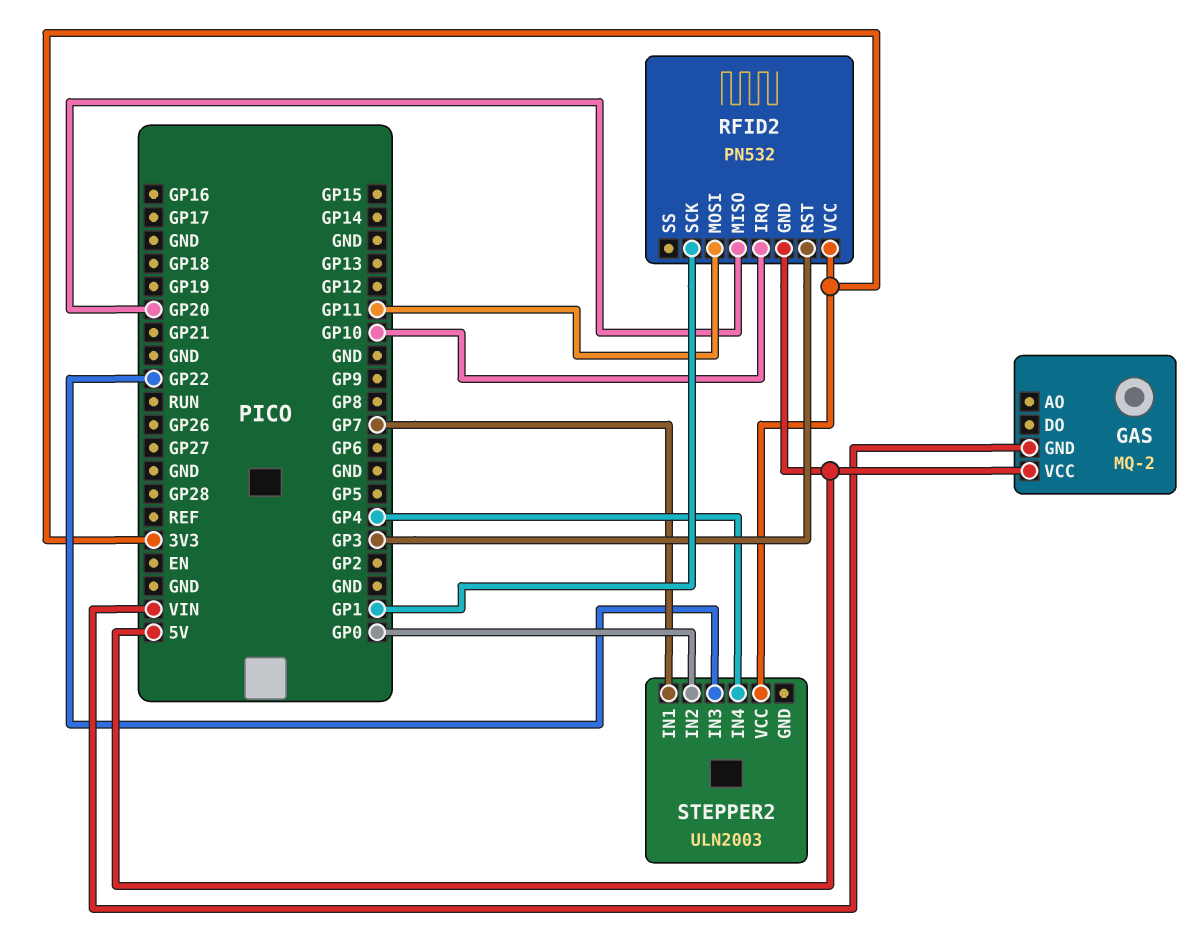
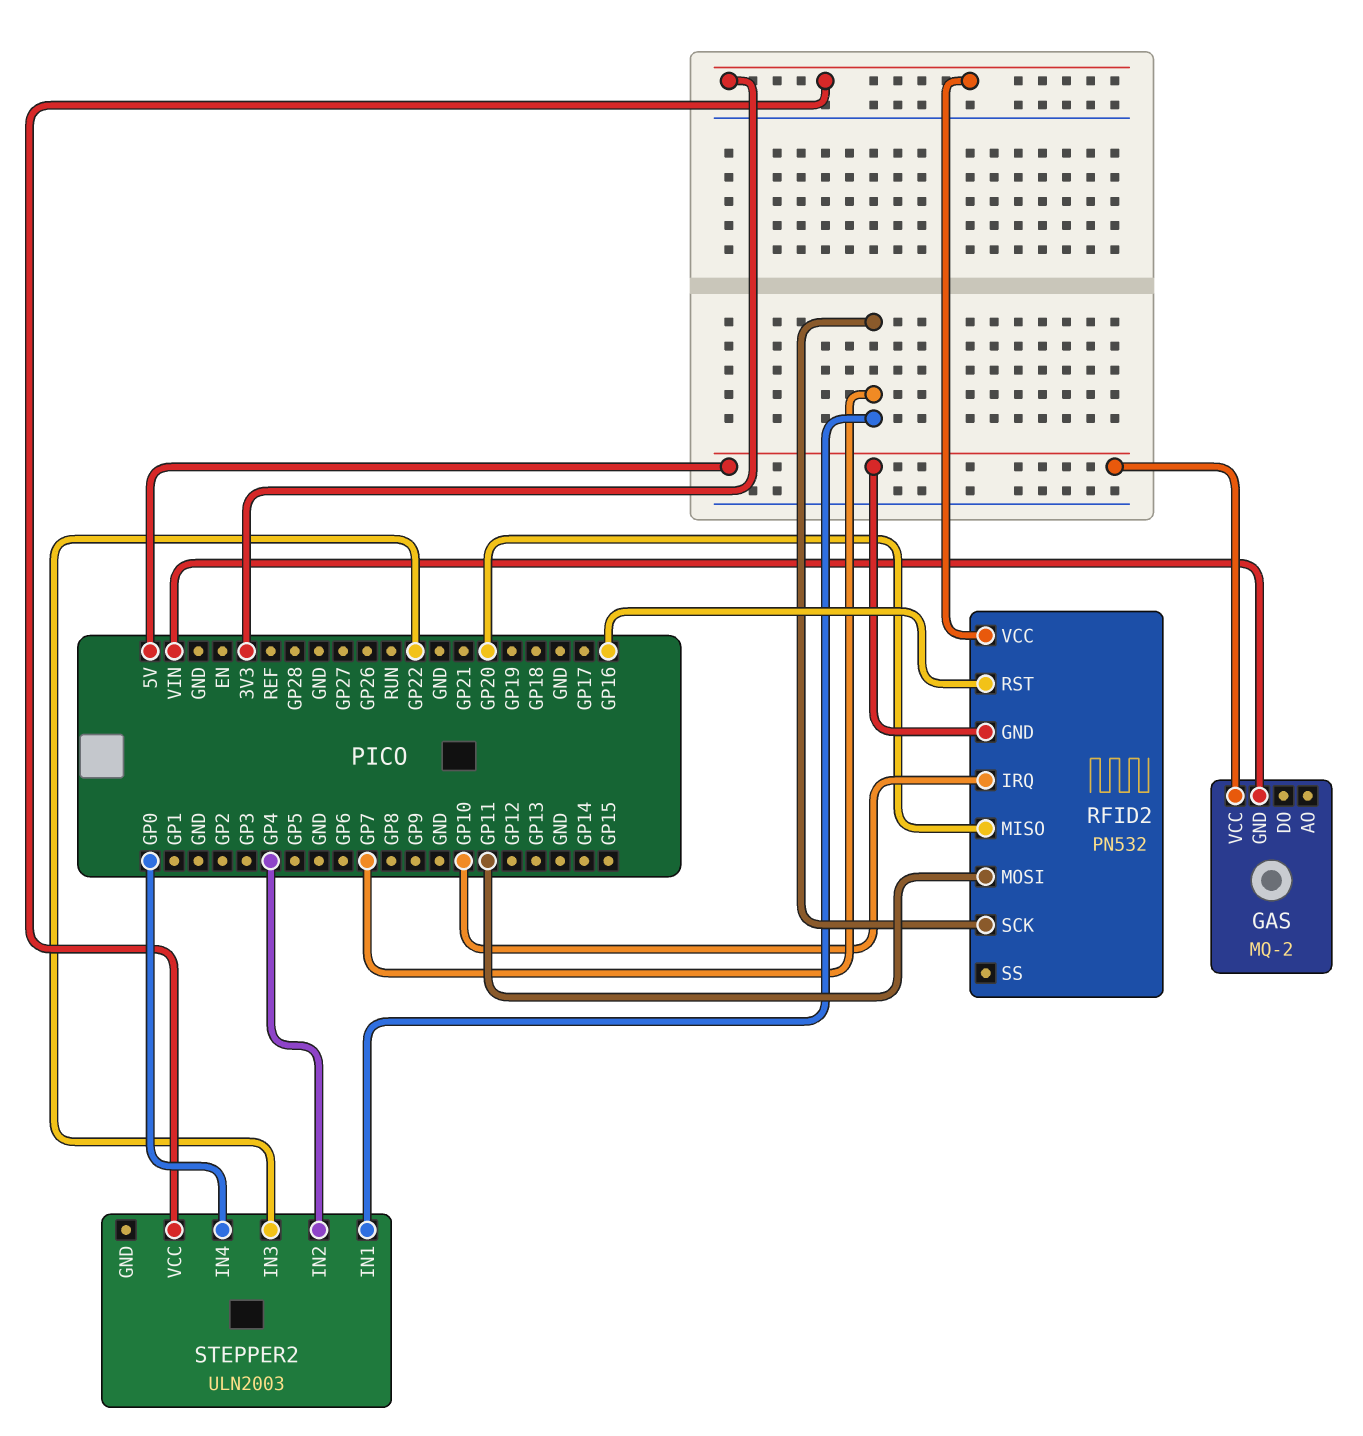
RFID2 pin RST: GP3 -> GP16
RFID2 pin SCK: GP1 -> GP7
STEPPER2 pin IN2: GP0 -> GP4
STEPPER2 pin IN4: GP4 -> GP0

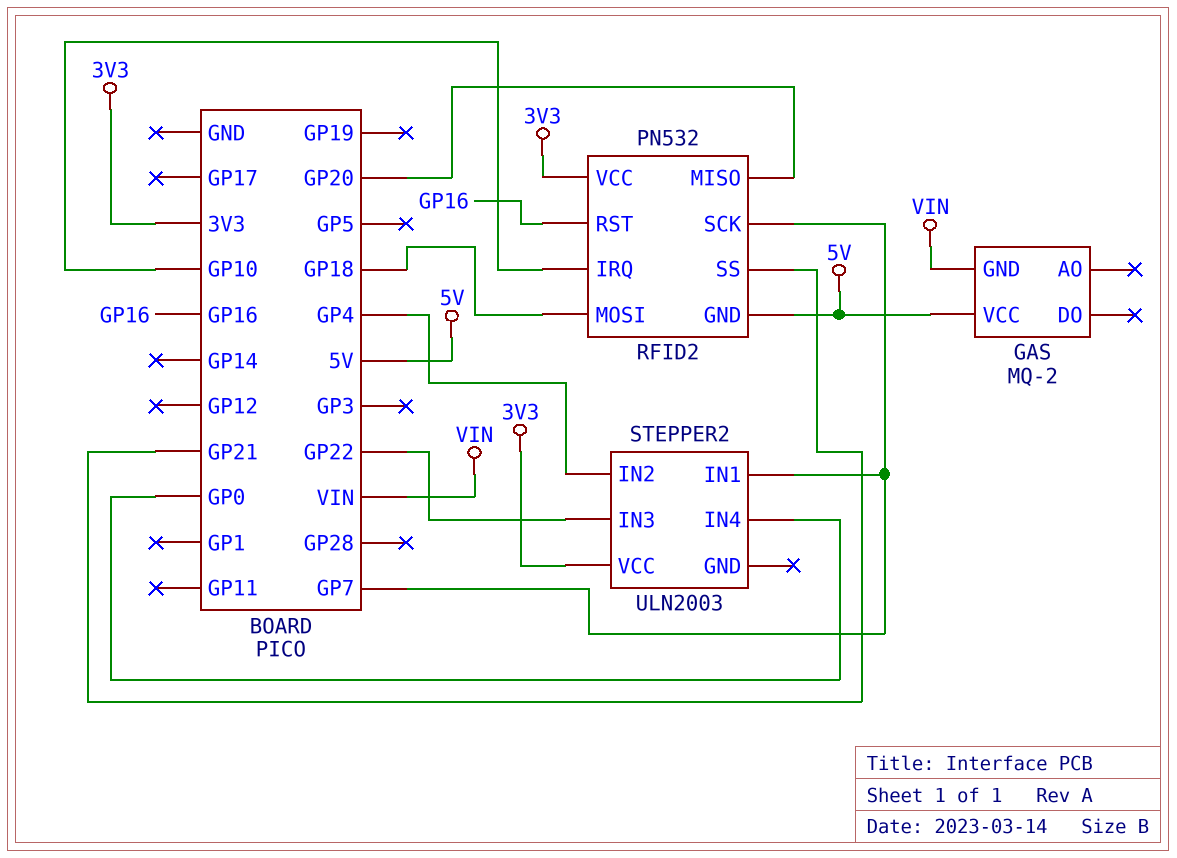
RFID2 pin MOSI: GP11 -> GP18
RFID2 pin SS: none -> GP21

